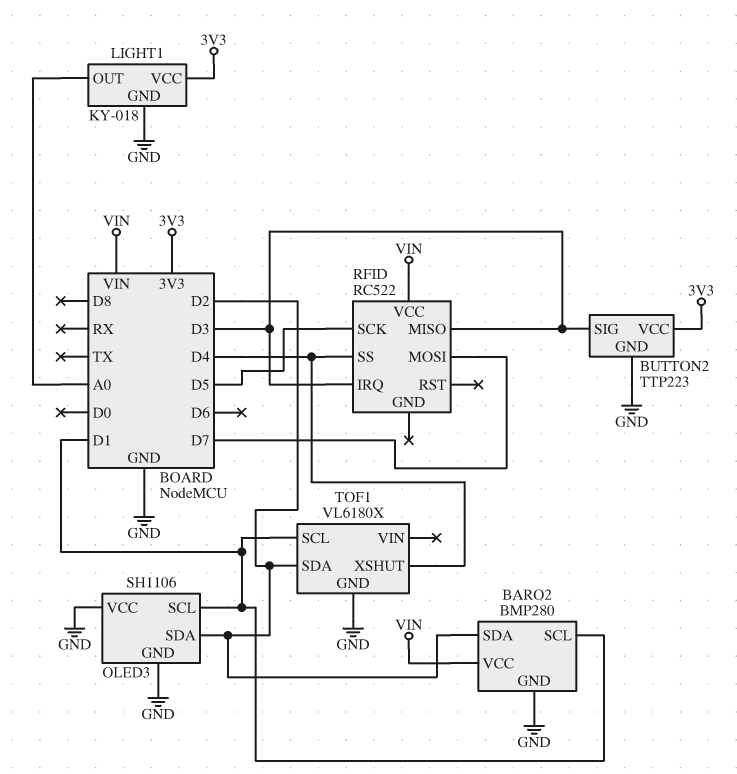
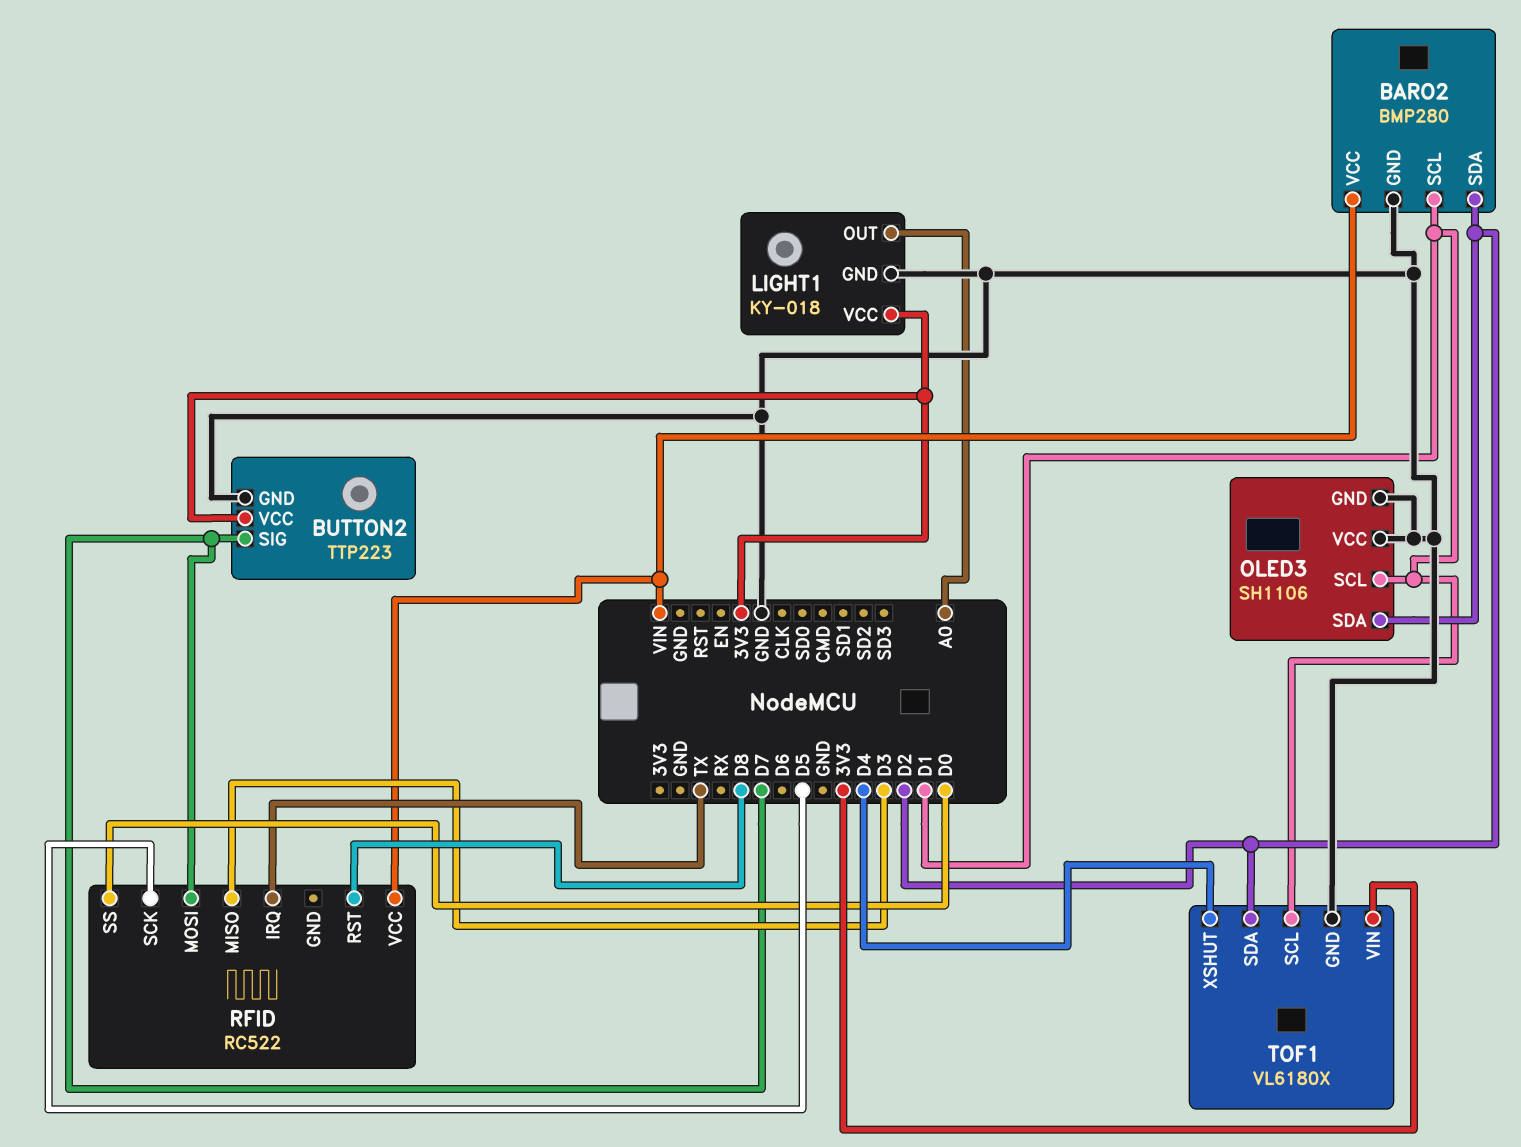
BUTTON2 pin SIG: D3 -> D7
RFID pin IRQ: D3 -> TX
RFID pin RST: none -> D8
RFID pin SS: D4 -> D0
TOF1 pin VIN: none -> 3V3

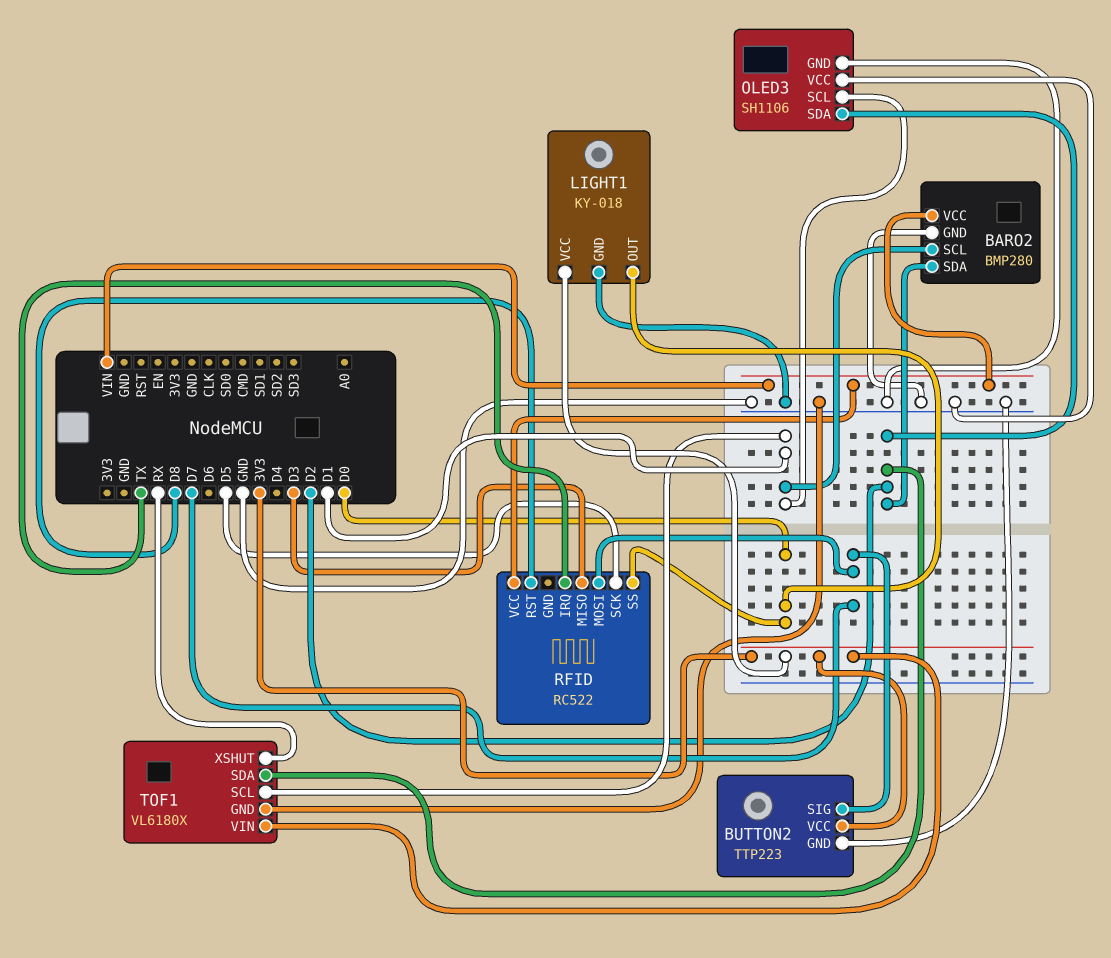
LIGHT1 pin OUT: A0 -> D0
TOF1 pin XSHUT: D4 -> RX

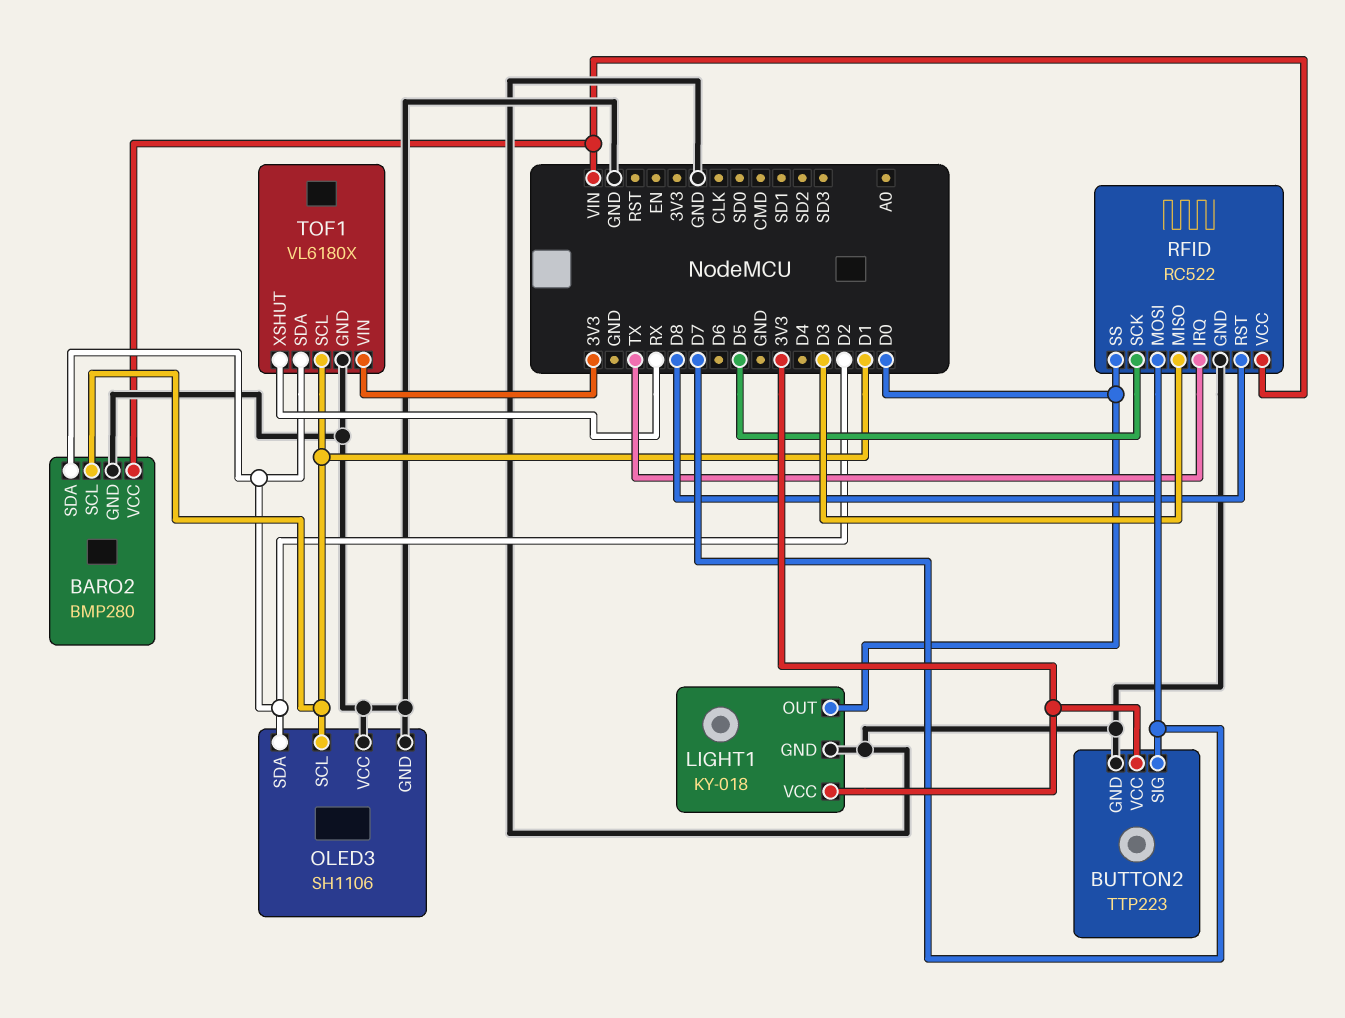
RFID pin GND: none -> GND

